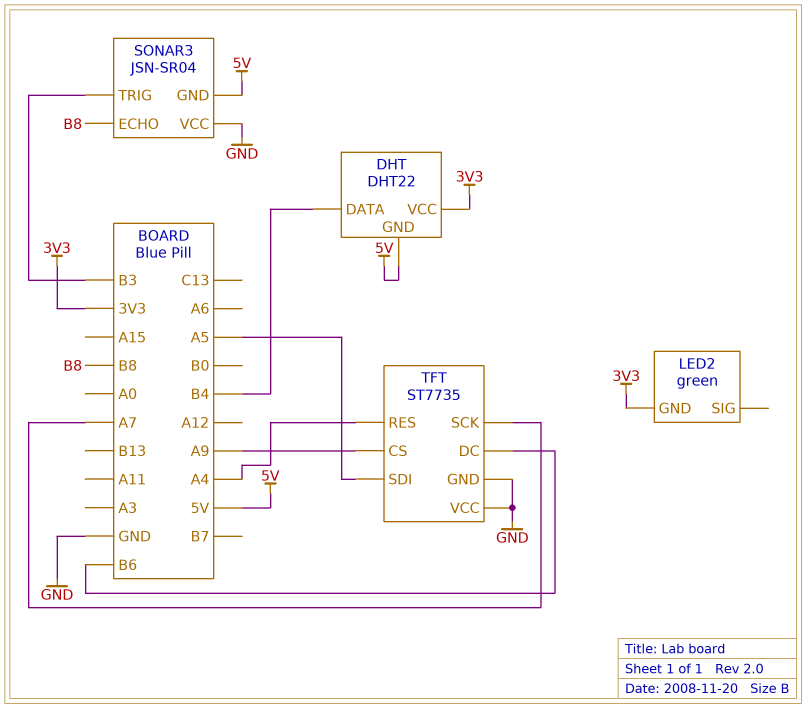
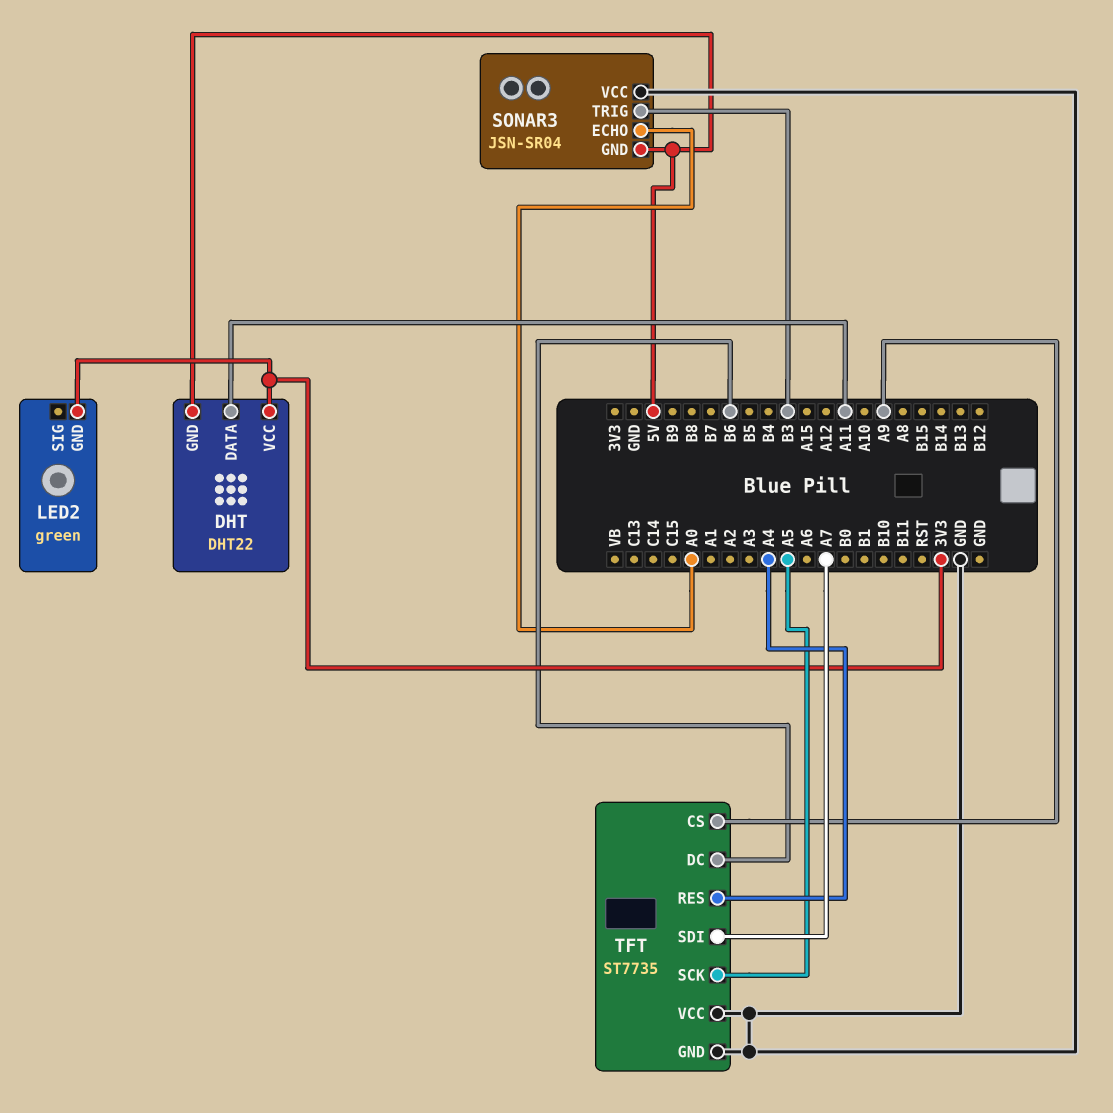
DHT pin DATA: B4 -> A11
SONAR3 pin ECHO: B8 -> A0
TFT pin SCK: A7 -> A5
TFT pin SDI: A5 -> A7

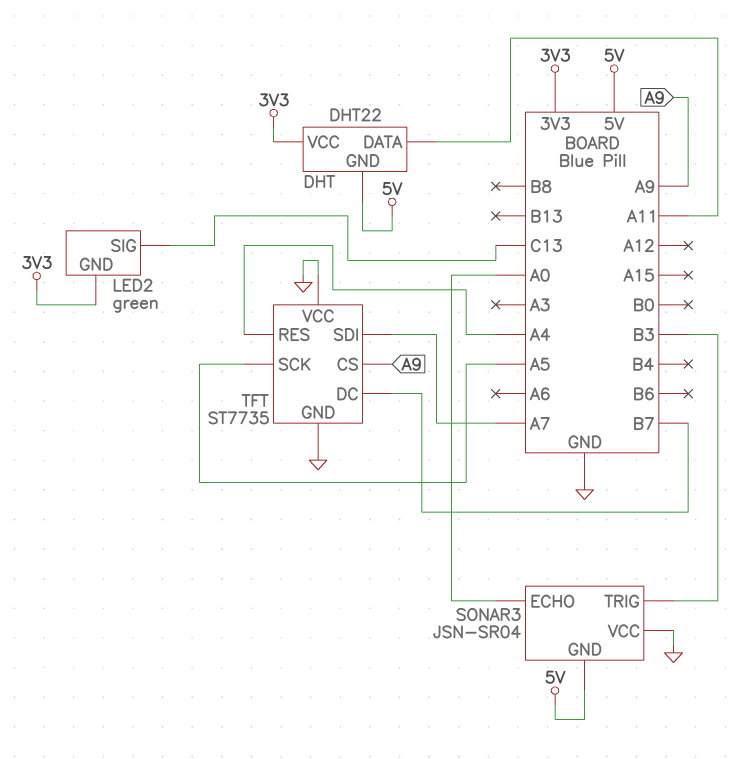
LED2 pin SIG: none -> C13
TFT pin DC: B6 -> B7

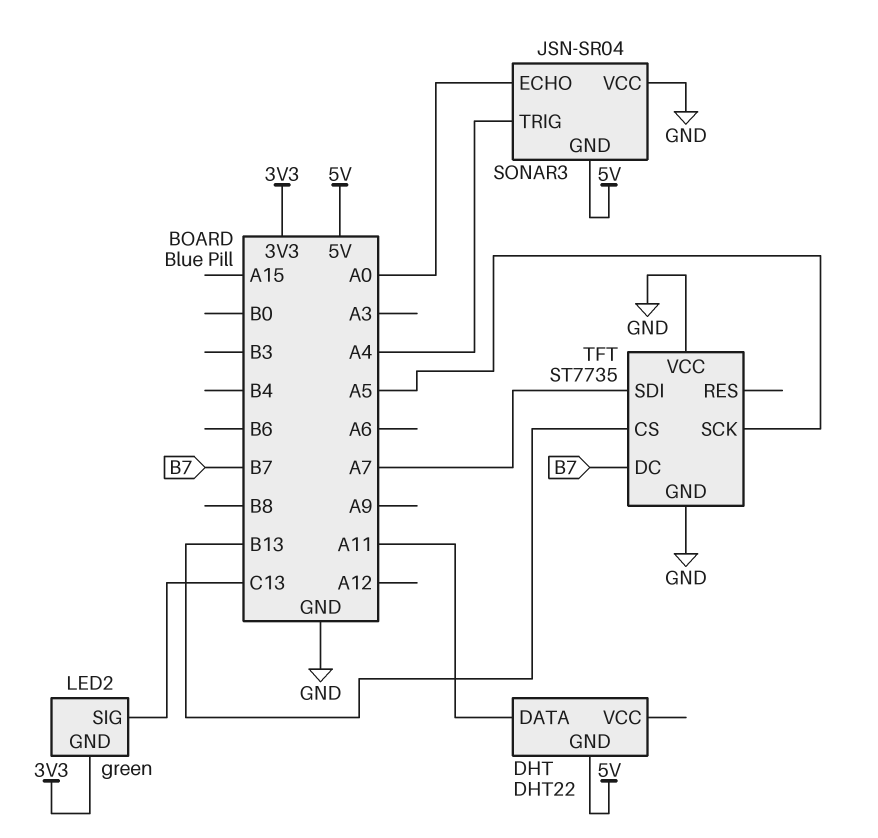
DHT pin VCC: 3V3 -> none
SONAR3 pin TRIG: B3 -> A4
TFT pin CS: A9 -> B13
TFT pin RES: A4 -> none

